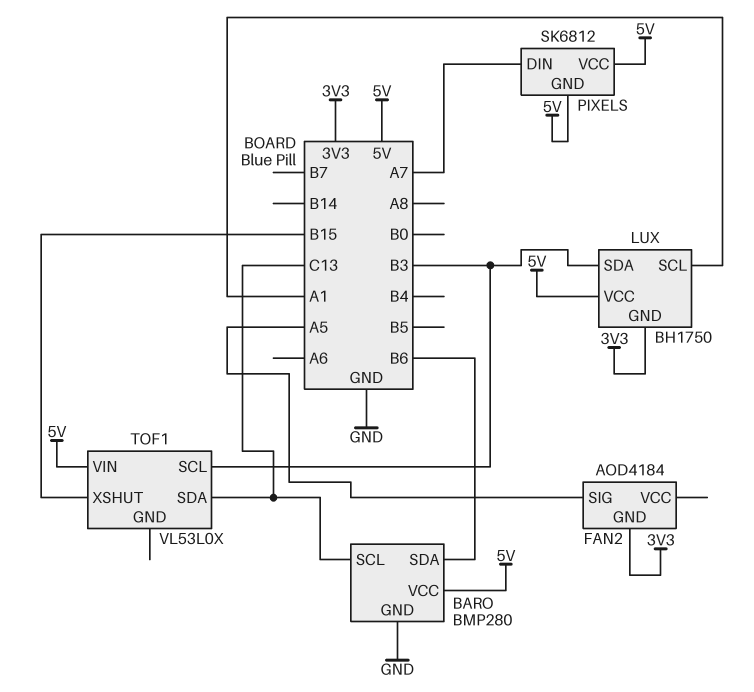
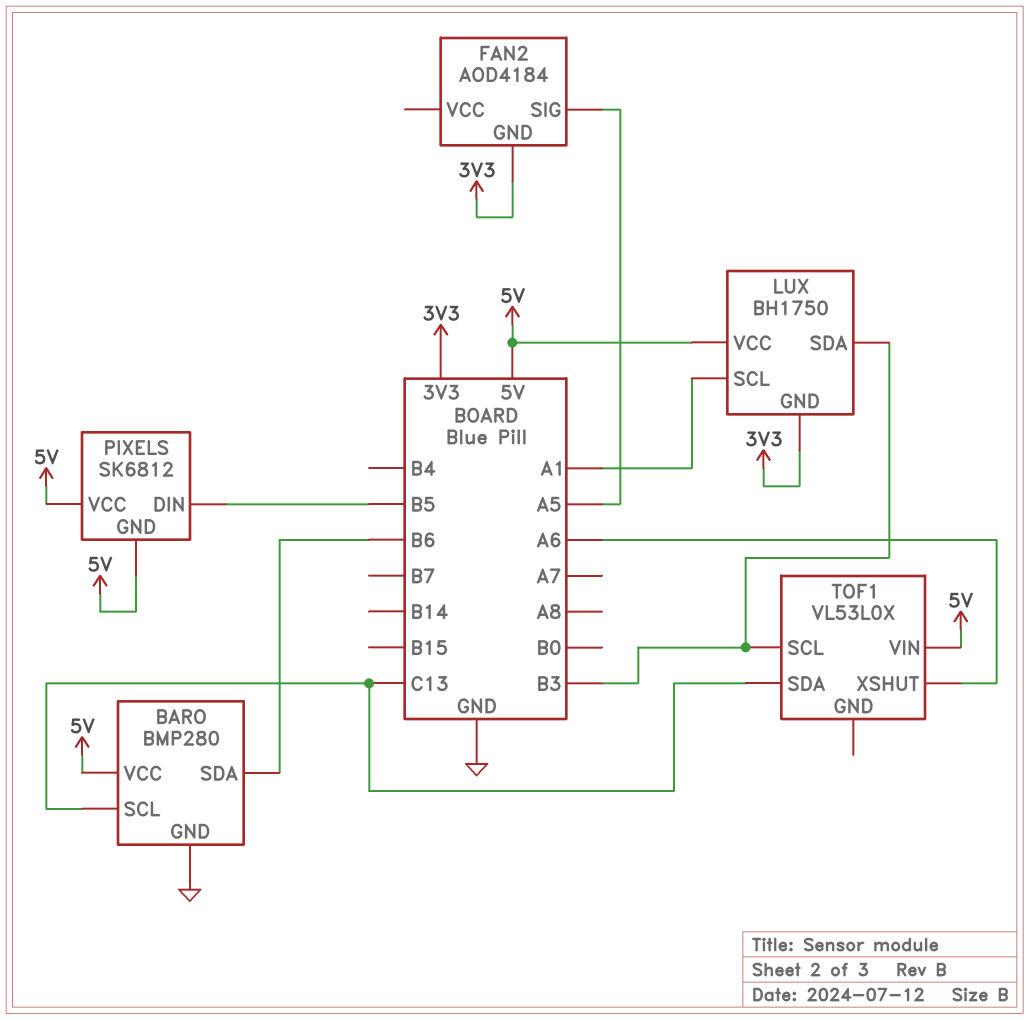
PIXELS pin DIN: A7 -> B5
TOF1 pin XSHUT: B15 -> A6

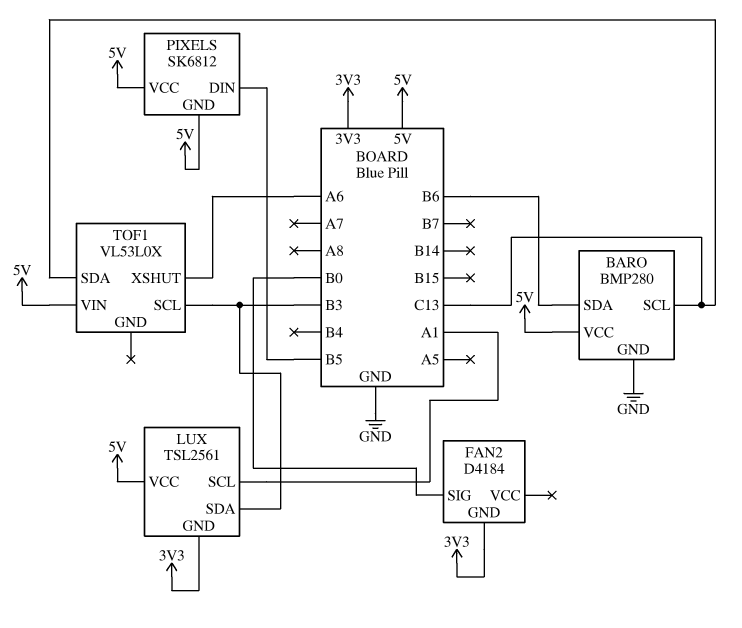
FAN2: AOD4184 -> D4184
FAN2 pin SIG: A5 -> B0
LUX: BH1750 -> TSL2561

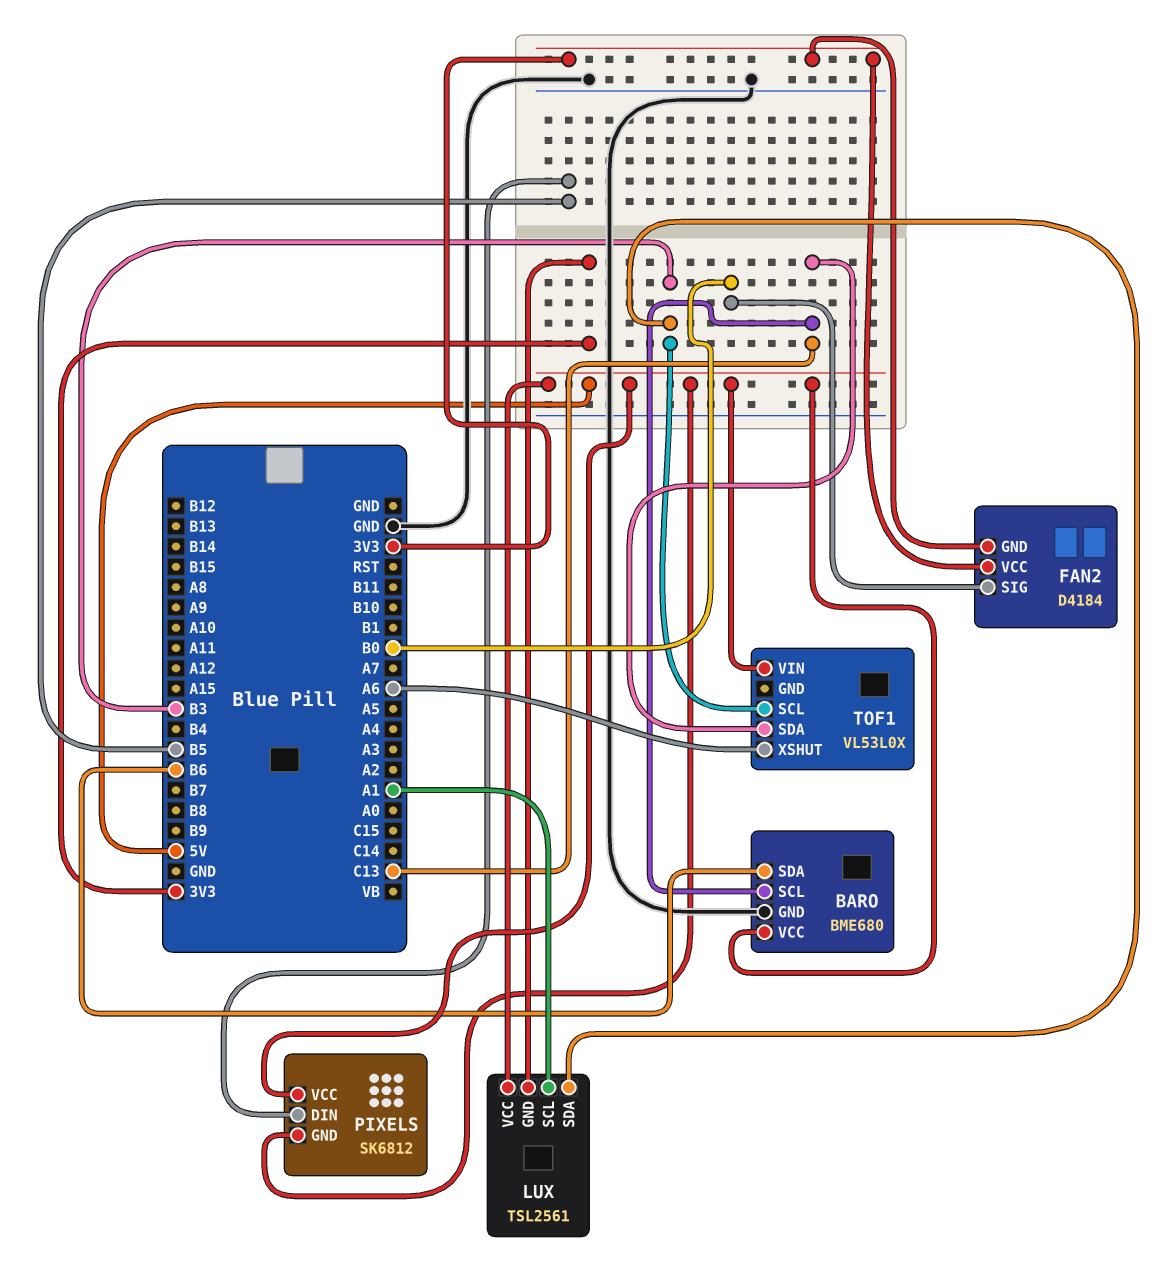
BARO: BMP280 -> BME680
FAN2 pin VCC: none -> 3V3

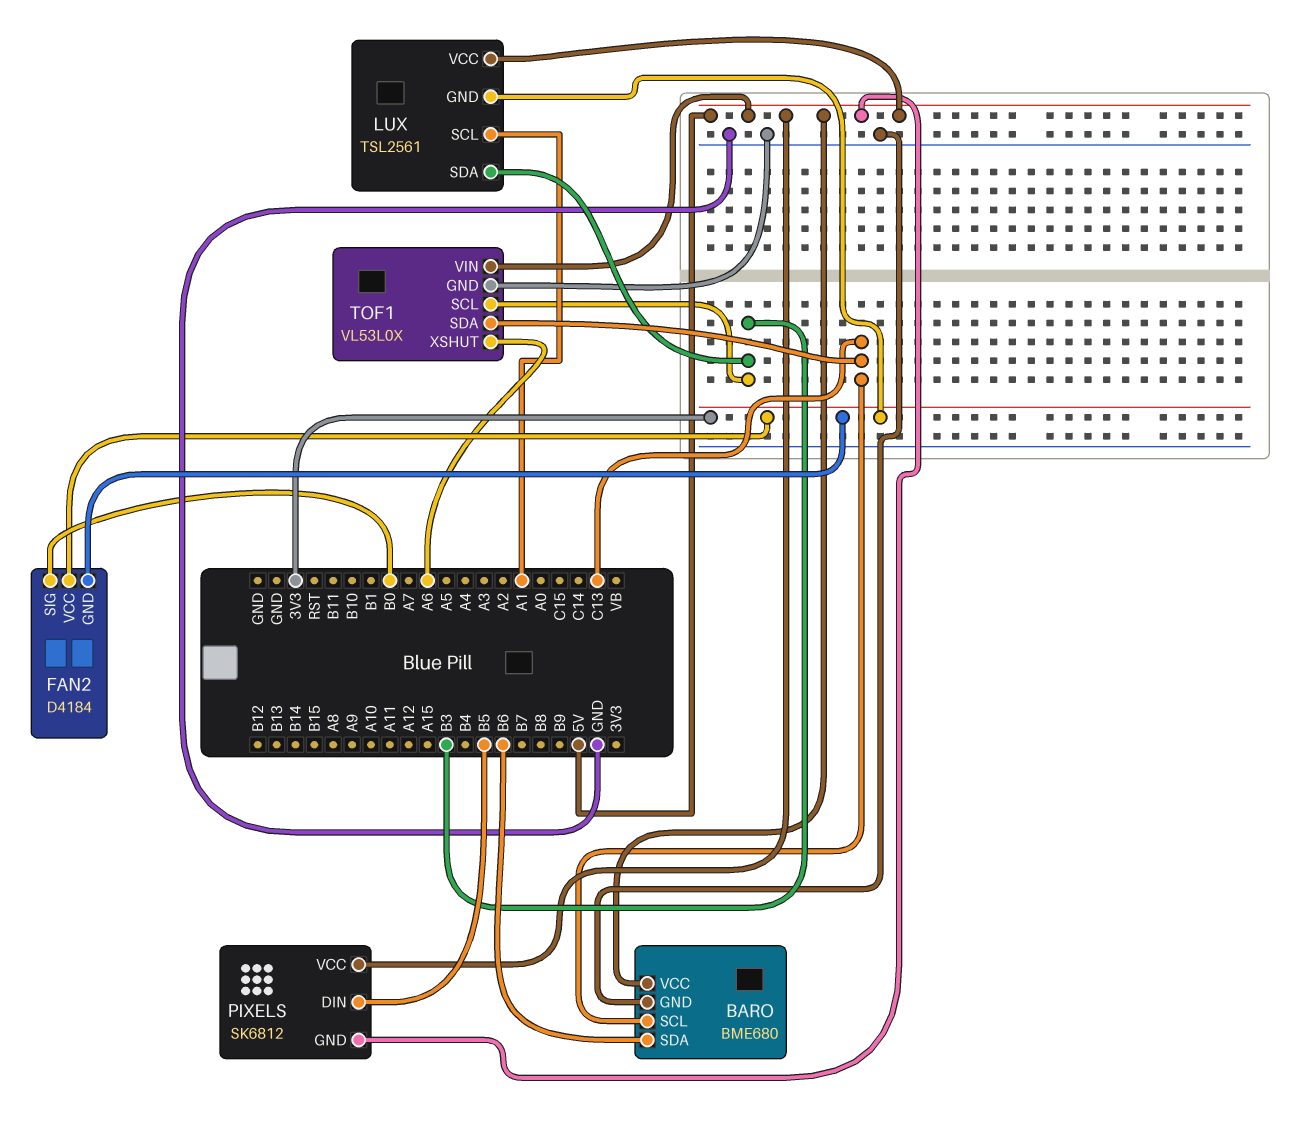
TOF1 pin GND: none -> GND

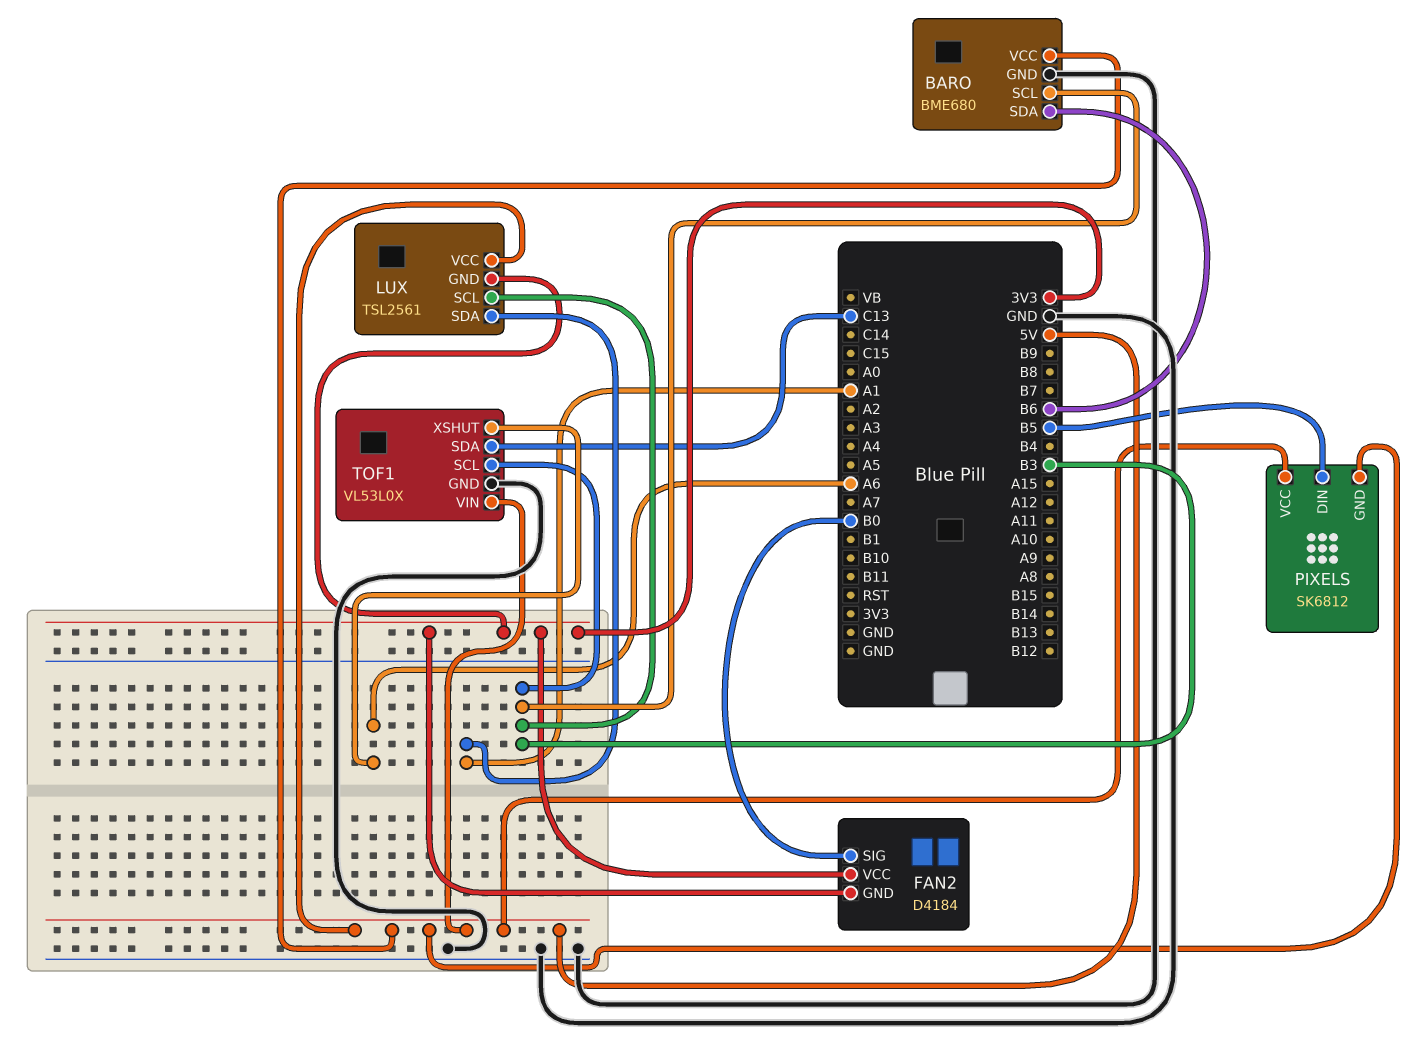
BARO pin SCL: C13 -> B3
LUX pin SCL: A1 -> B3
LUX pin SDA: B3 -> A1

